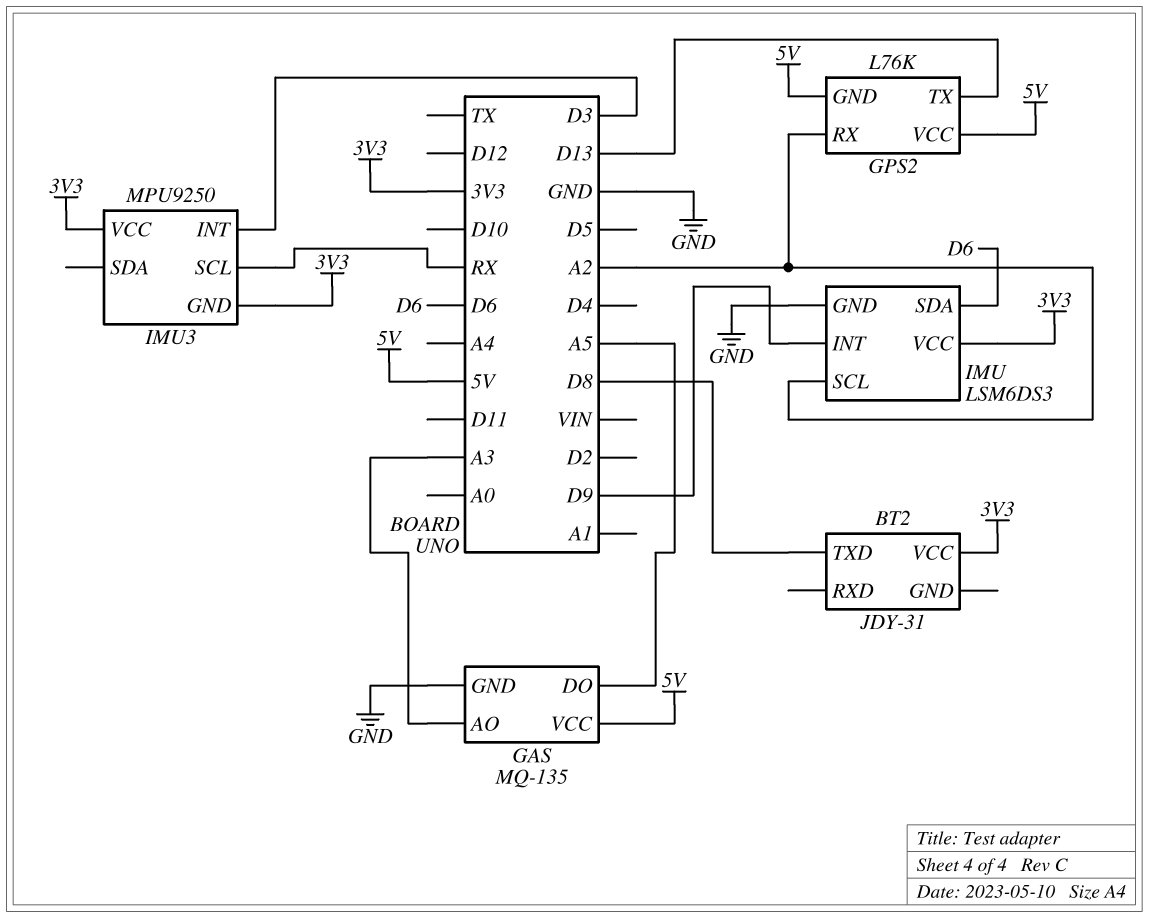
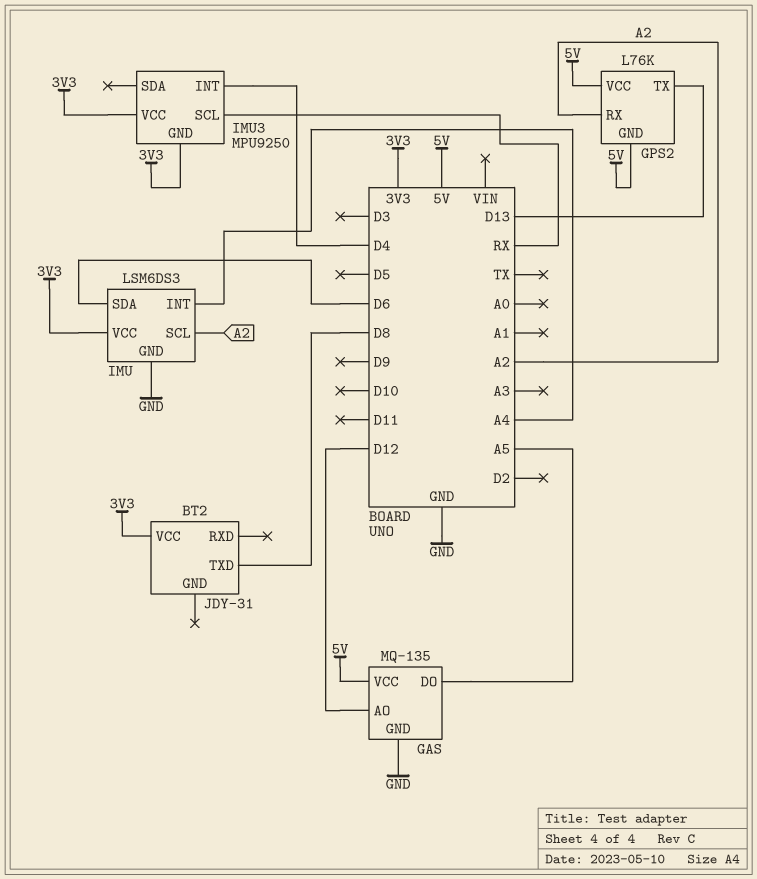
GAS pin AO: A3 -> D12
IMU pin INT: D9 -> A4
IMU3 pin INT: D3 -> D4

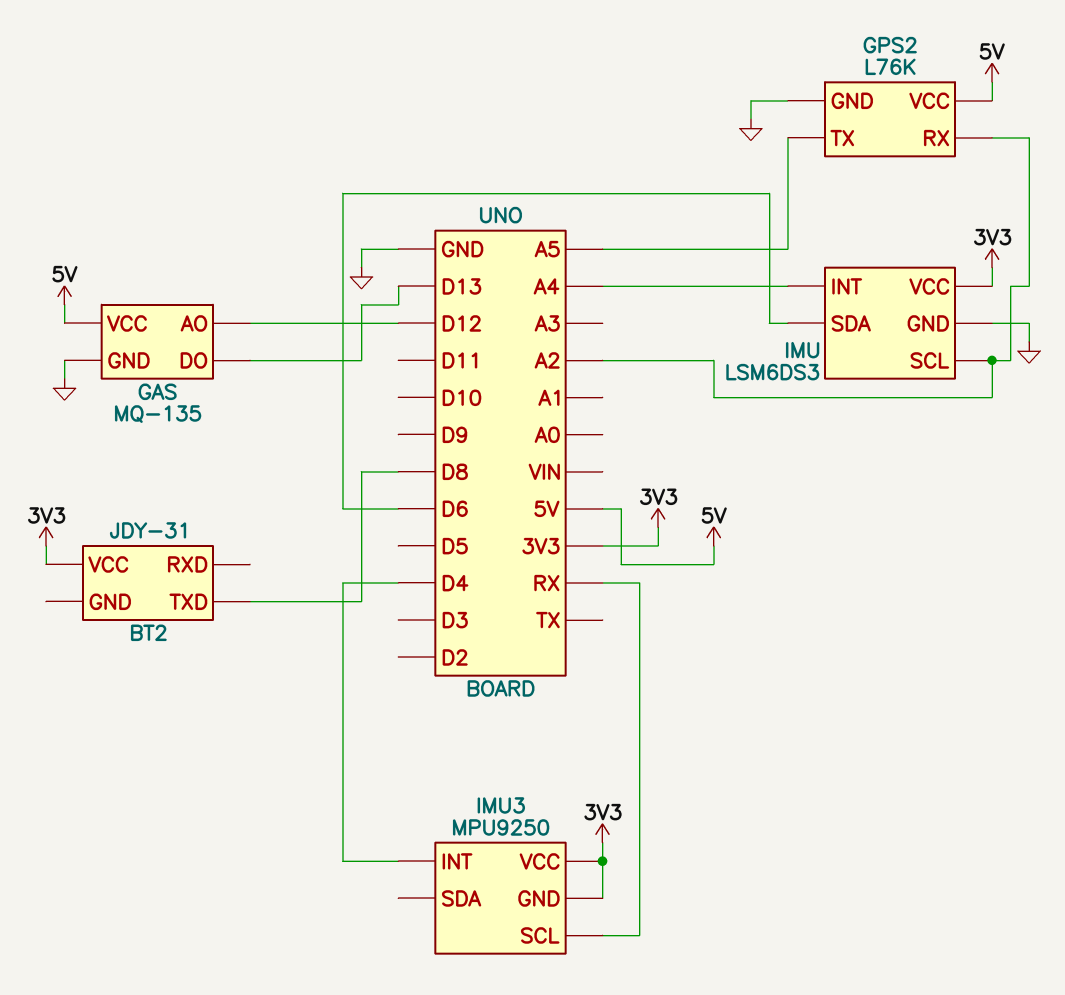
GAS pin DO: A5 -> D13
GPS2 pin GND: 5V -> GND
GPS2 pin TX: D13 -> A5

